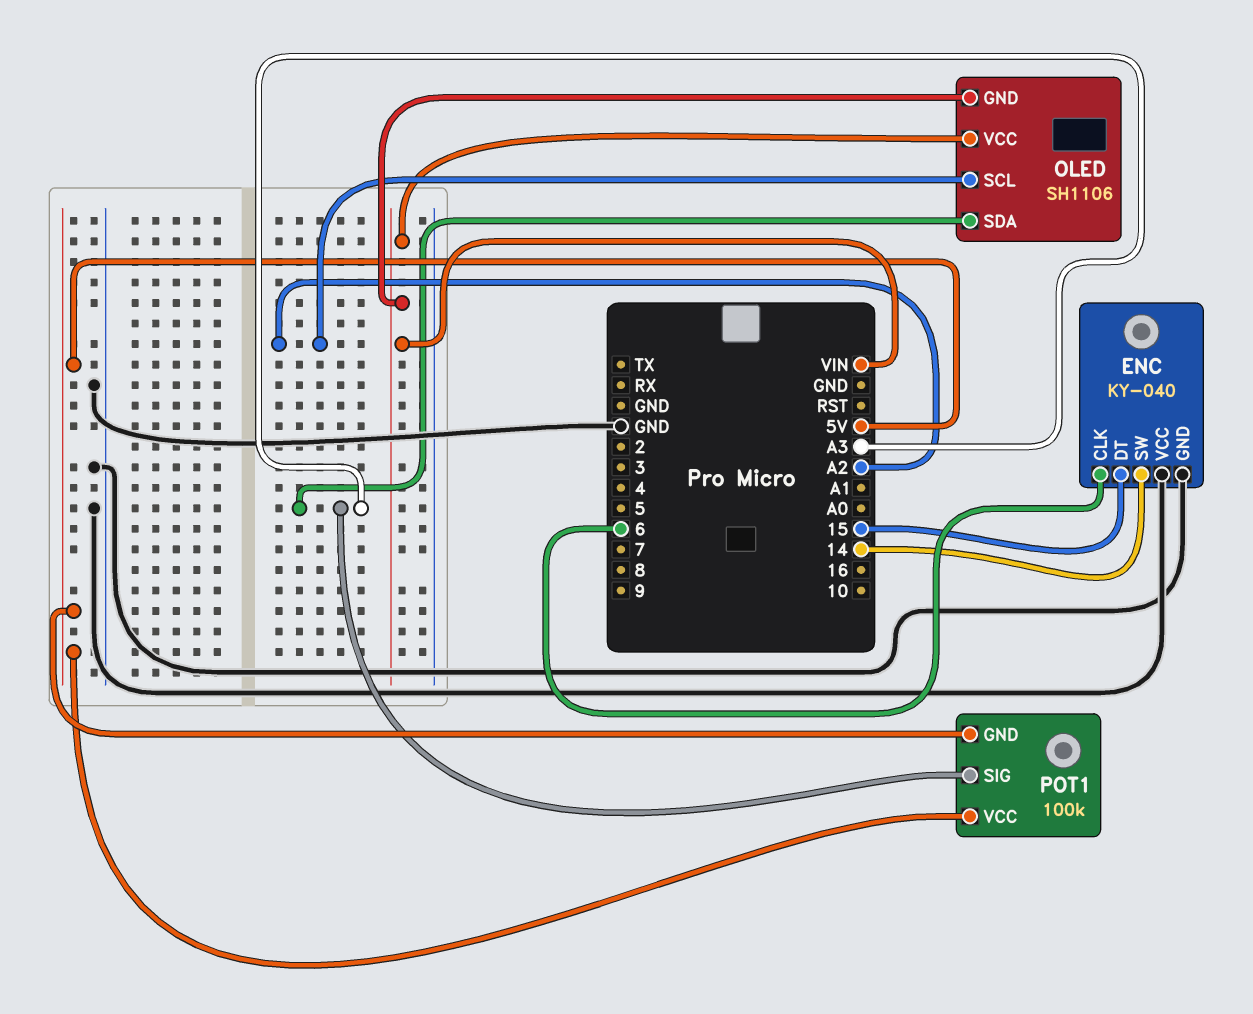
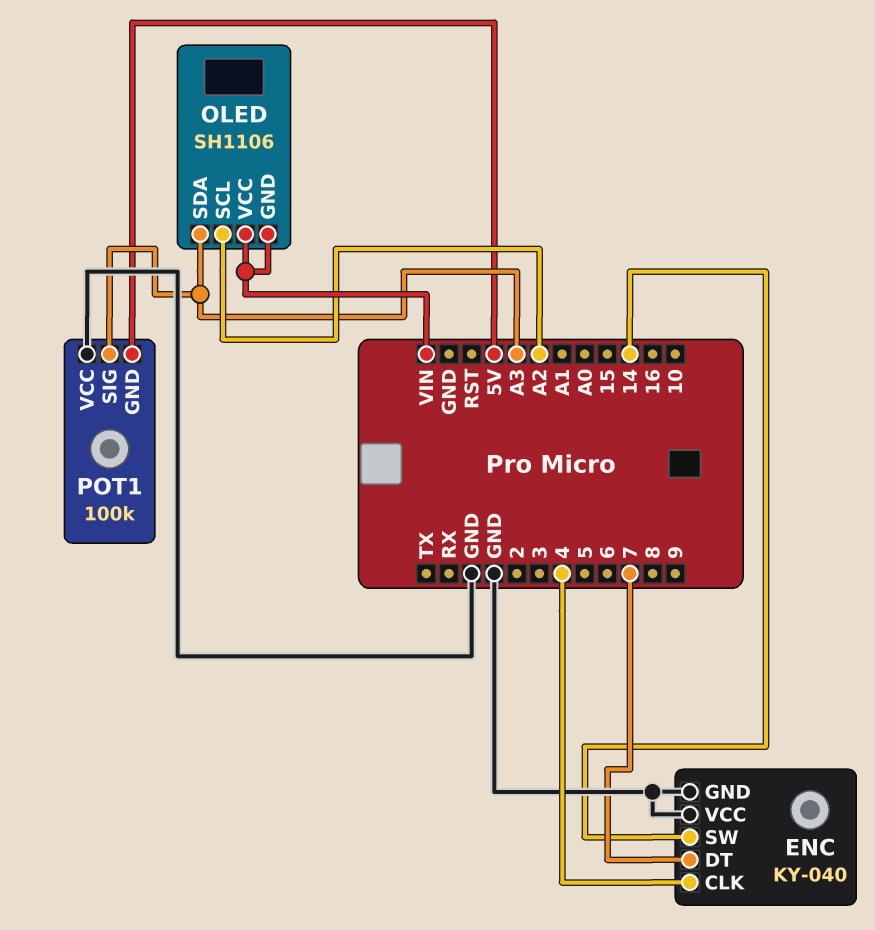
ENC pin CLK: 6 -> 4
ENC pin DT: 15 -> 7
POT1 pin VCC: 5V -> GND

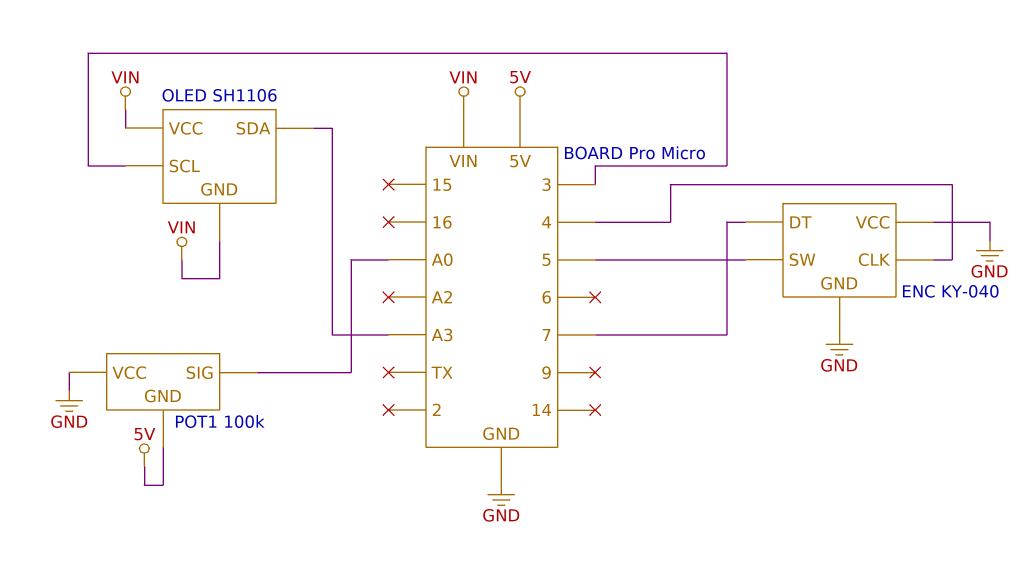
ENC pin SW: 14 -> 5
OLED pin SCL: A2 -> 3
POT1 pin SIG: A3 -> A0

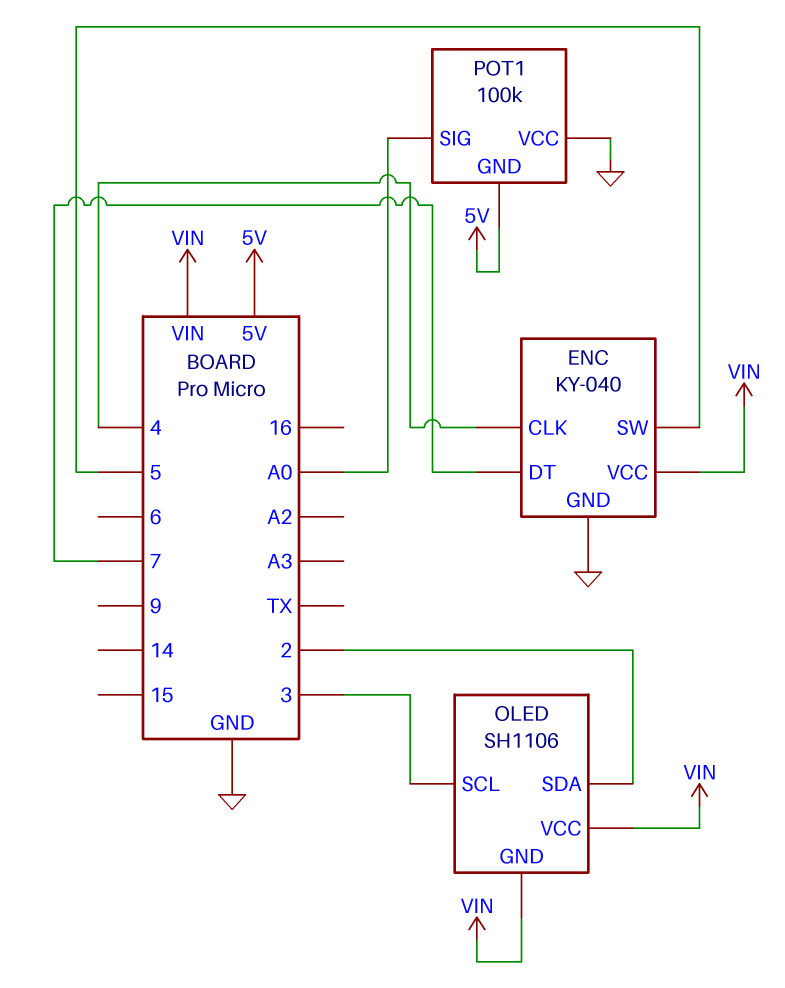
ENC pin VCC: GND -> VIN
OLED pin SDA: A3 -> 2

